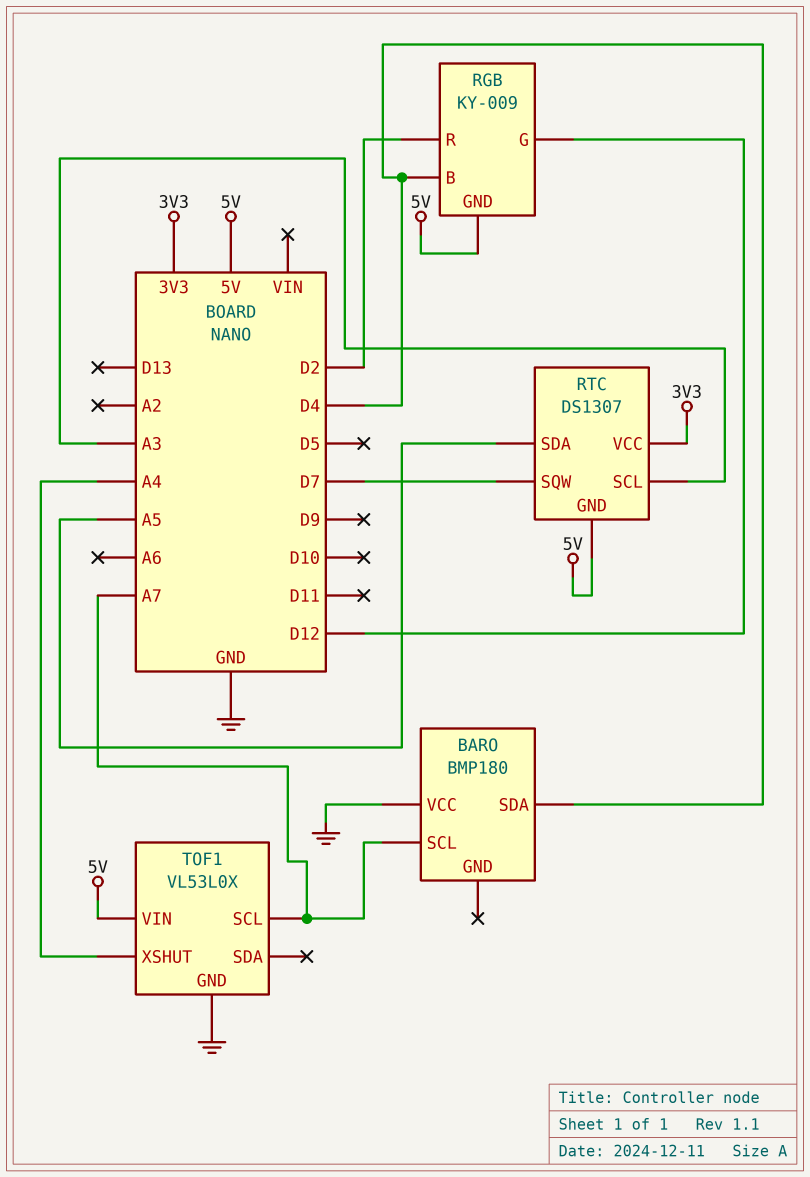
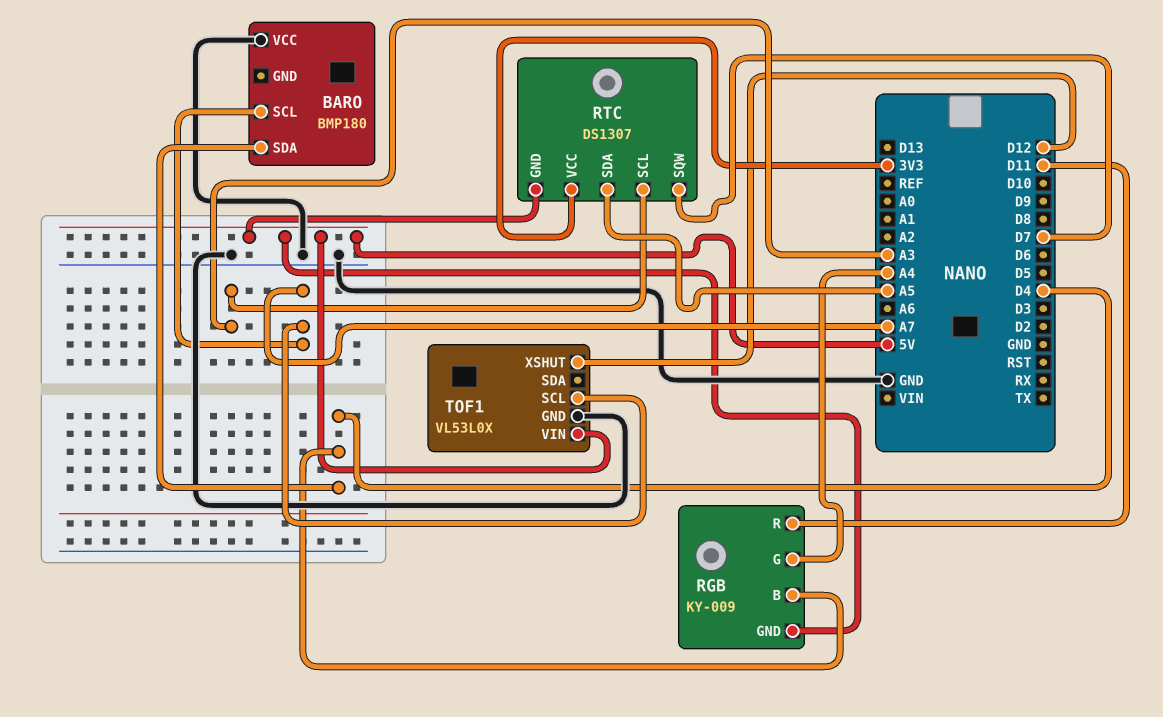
RGB pin G: D12 -> A4
RGB pin R: D2 -> D11
TOF1 pin XSHUT: A4 -> D12

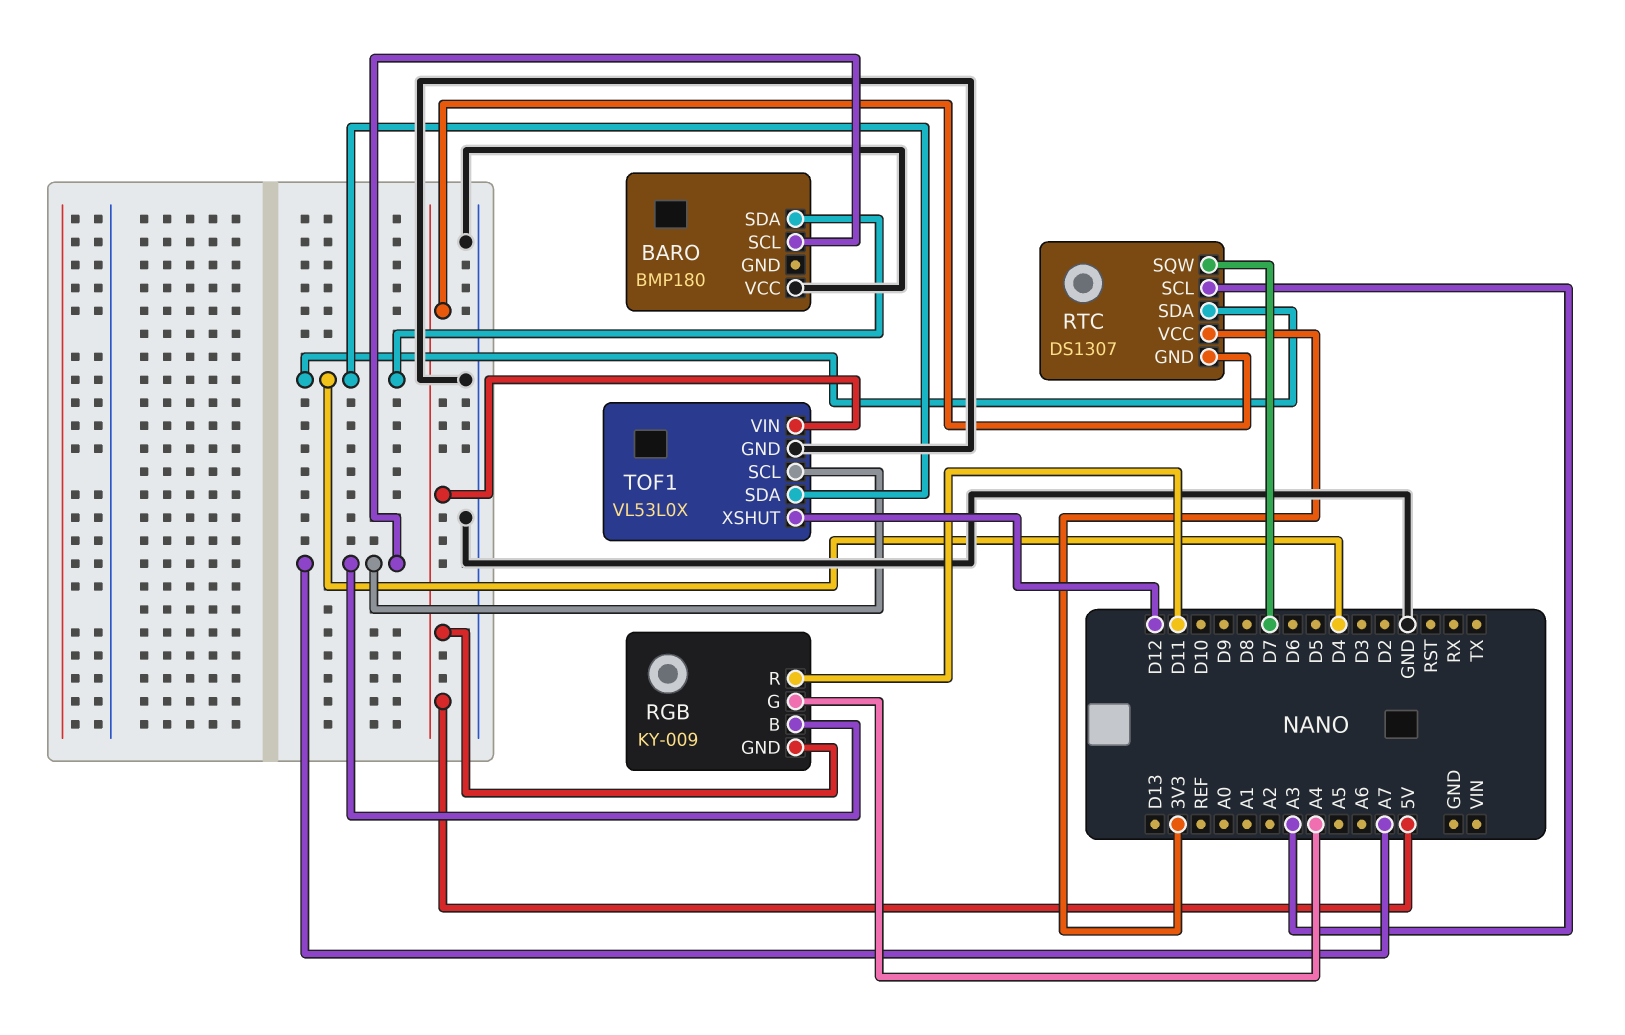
RGB pin B: D4 -> A7
RTC pin SDA: A5 -> D4
TOF1 pin SDA: none -> D4

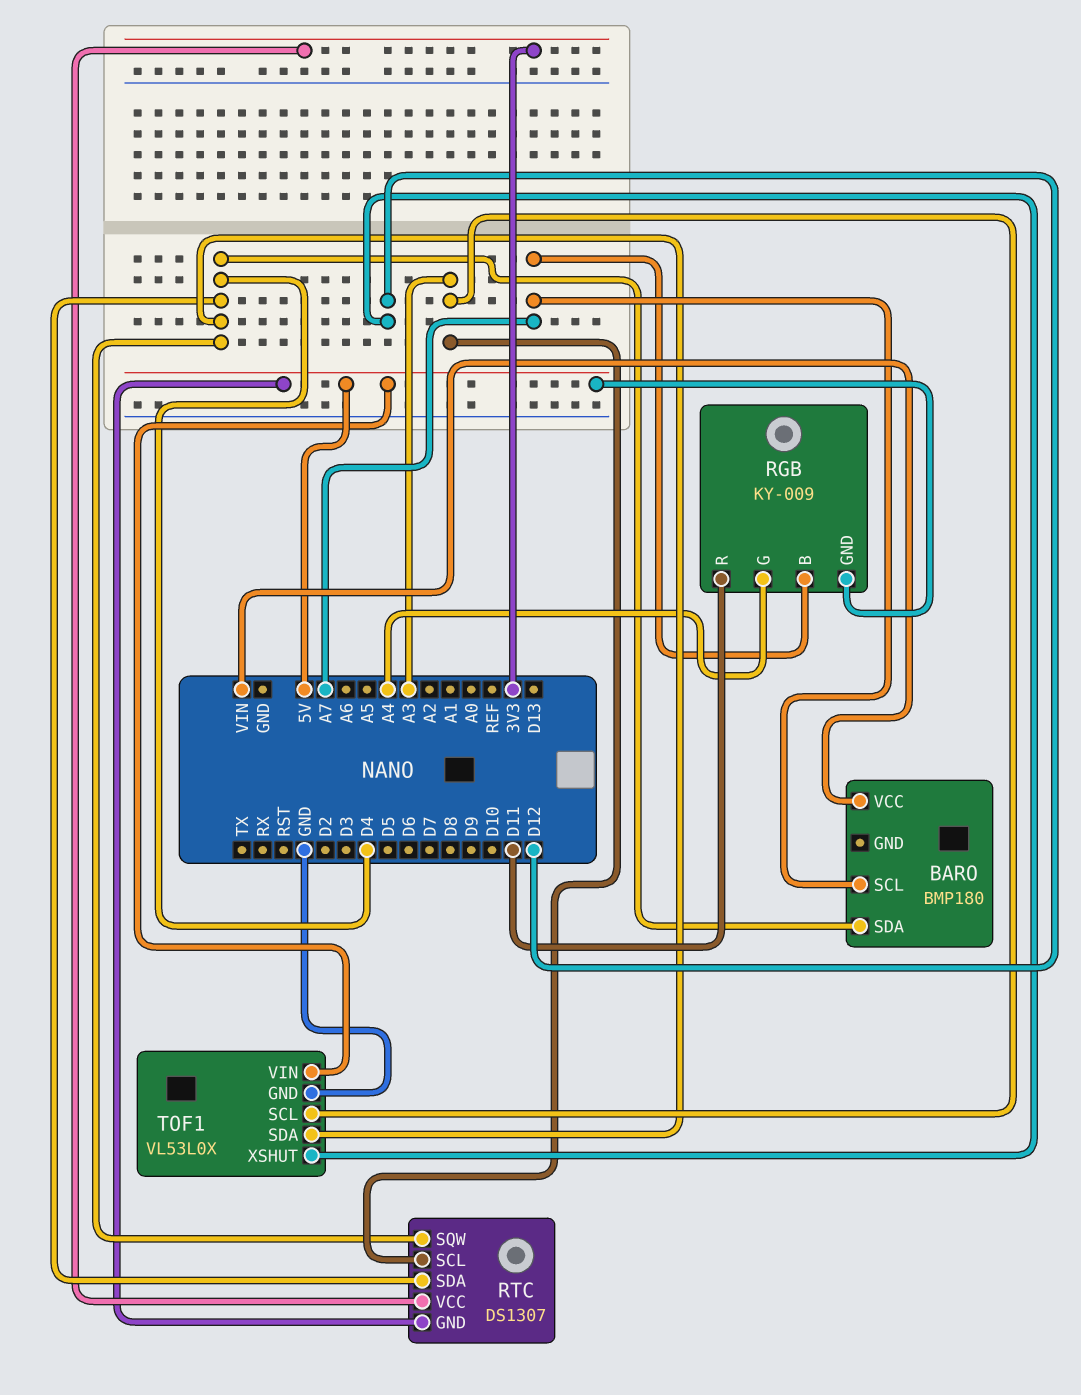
BARO pin VCC: GND -> VIN
RTC pin SQW: D7 -> D4
TOF1 pin SCL: A7 -> A3

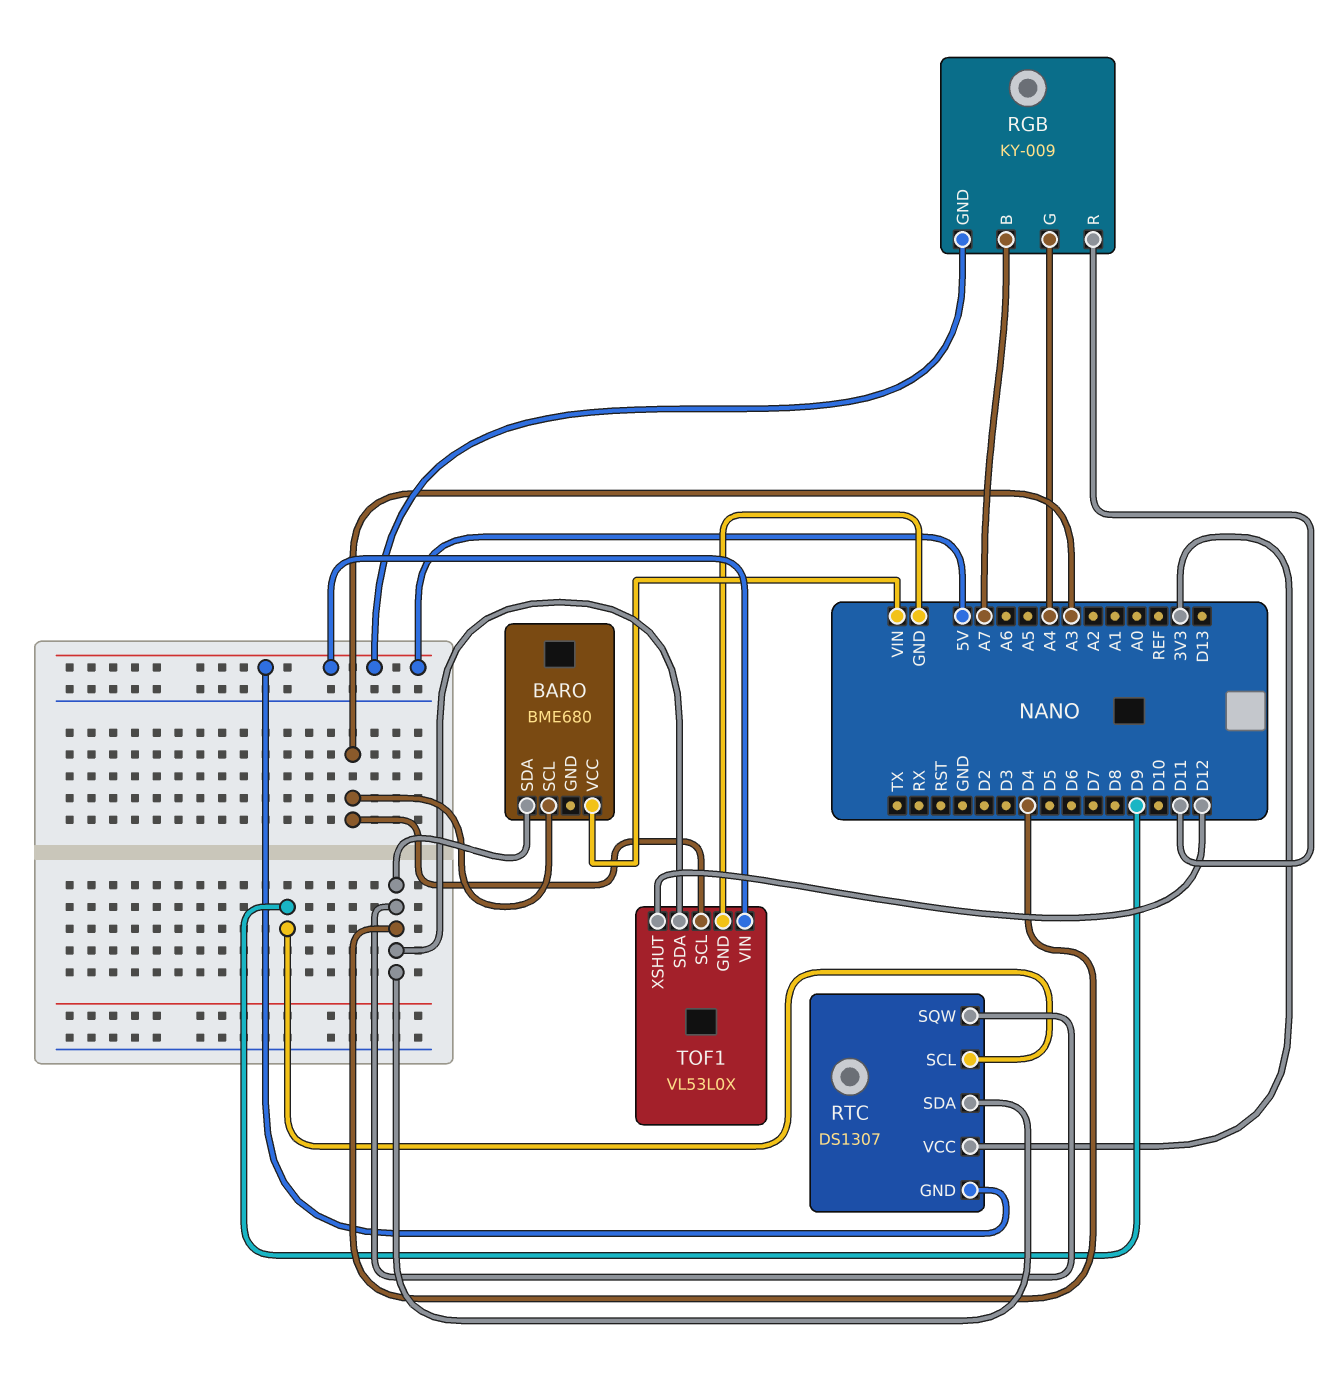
BARO: BMP180 -> BME680
BARO pin SCL: A7 -> A3
RTC pin SCL: A3 -> D9

